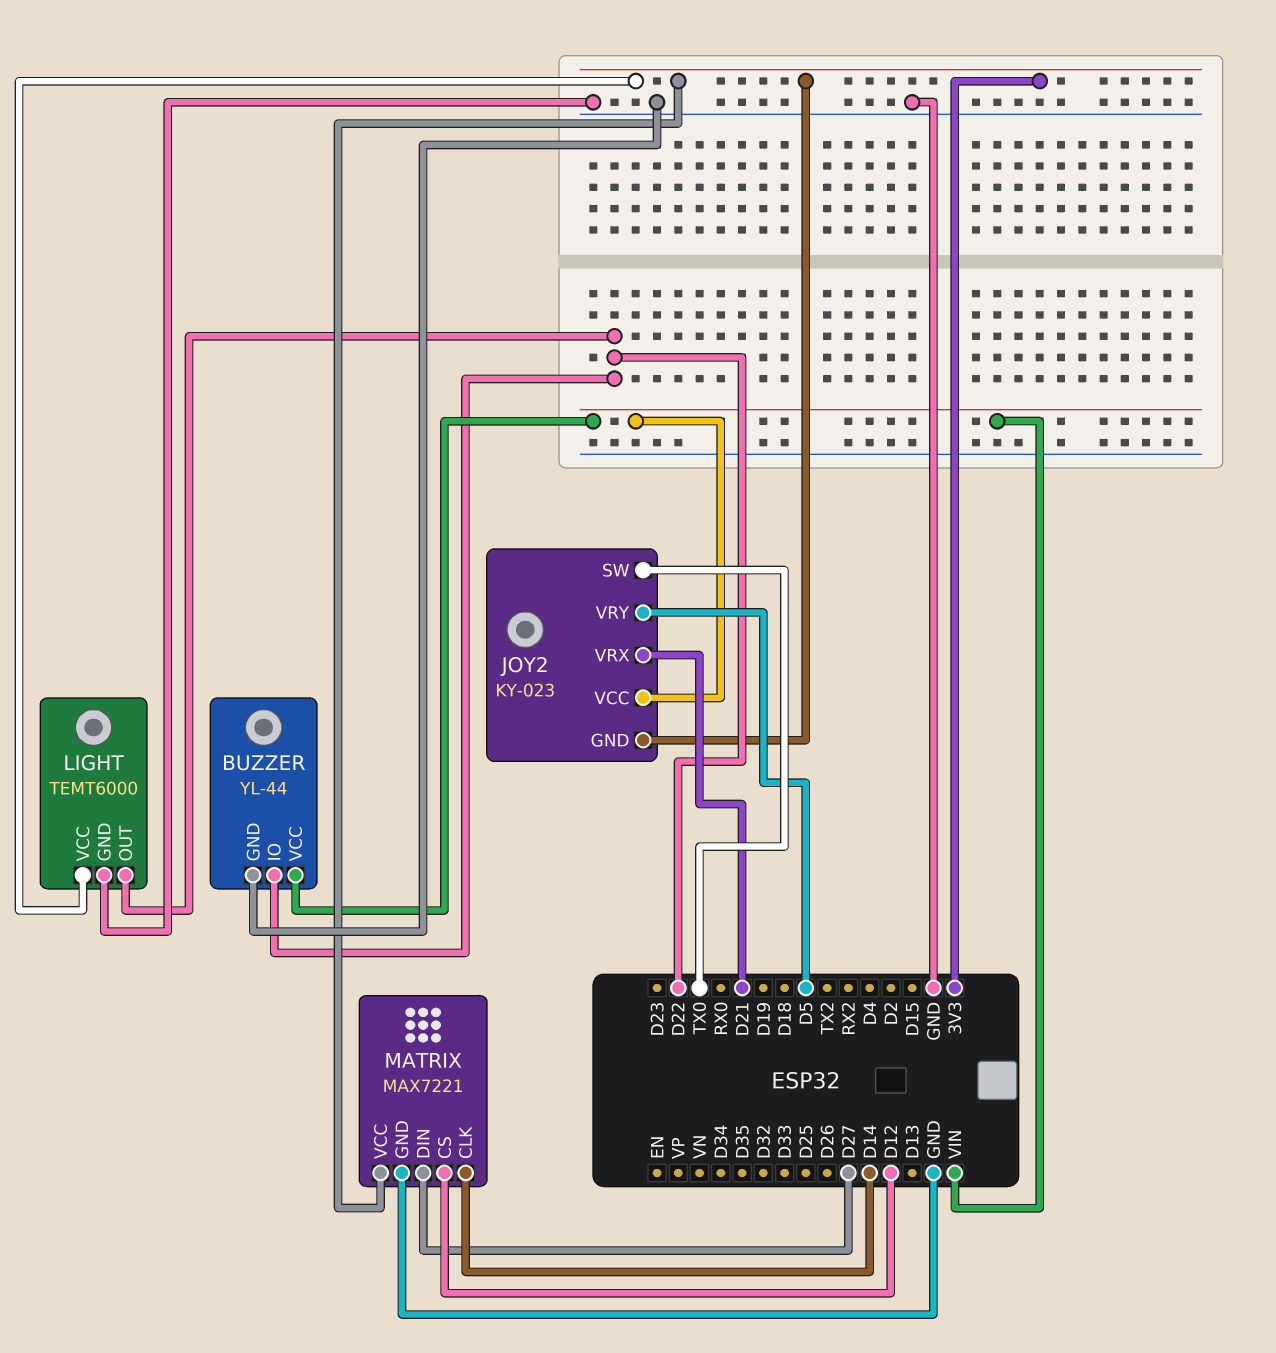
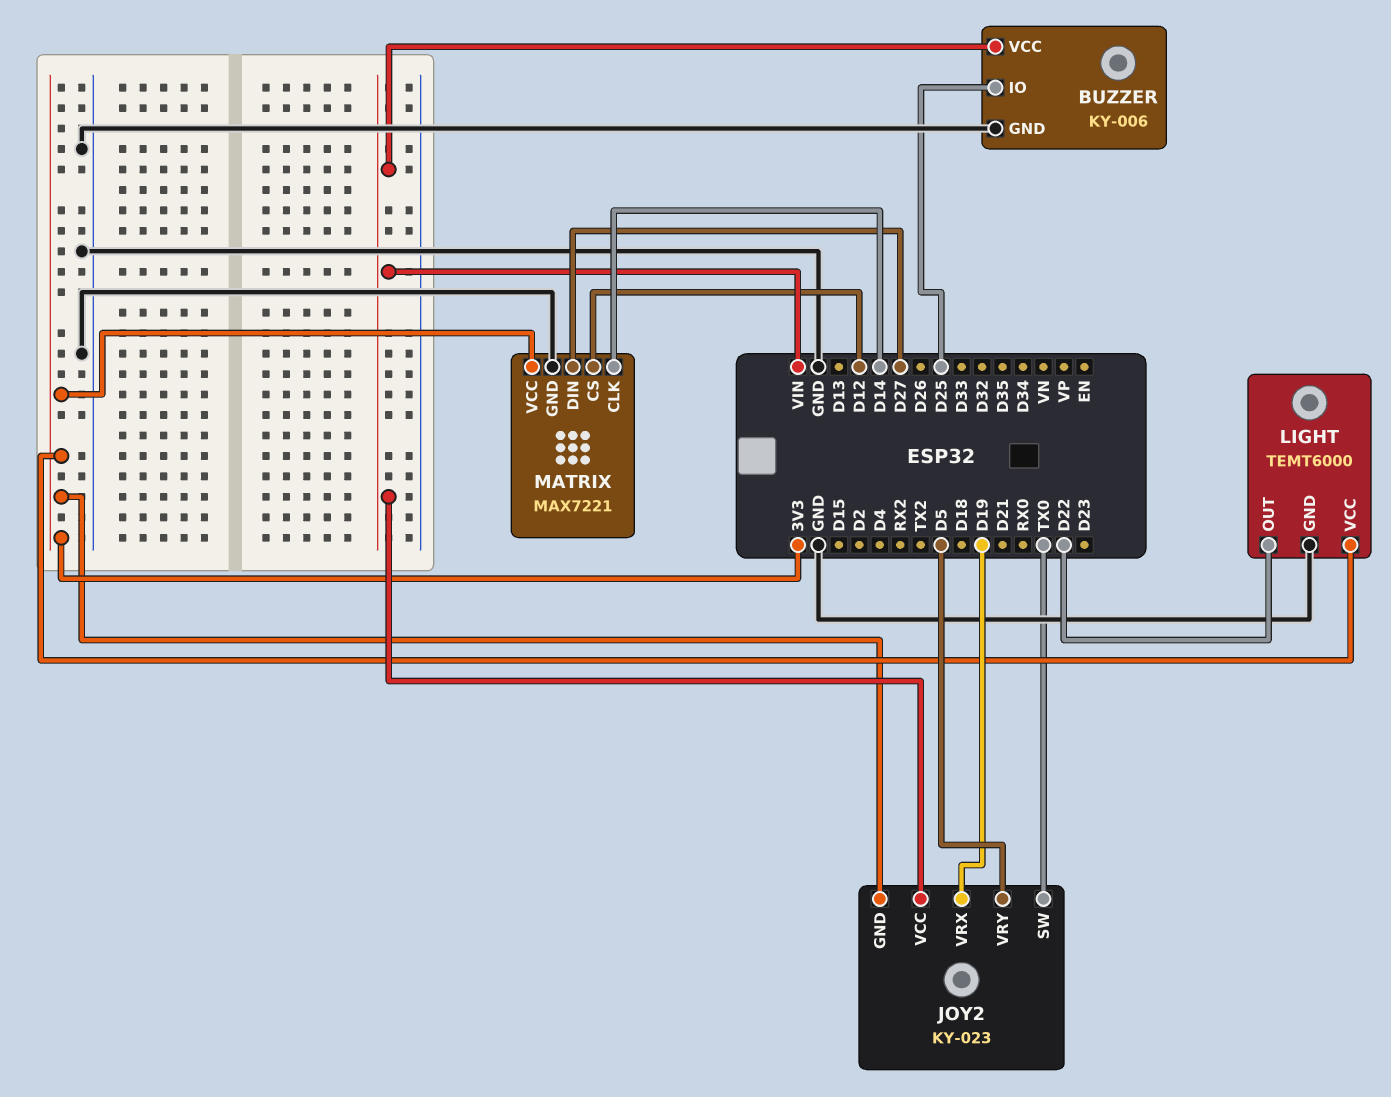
BUZZER: YL-44 -> KY-006
BUZZER pin IO: D22 -> D25
JOY2 pin VRX: D21 -> D19

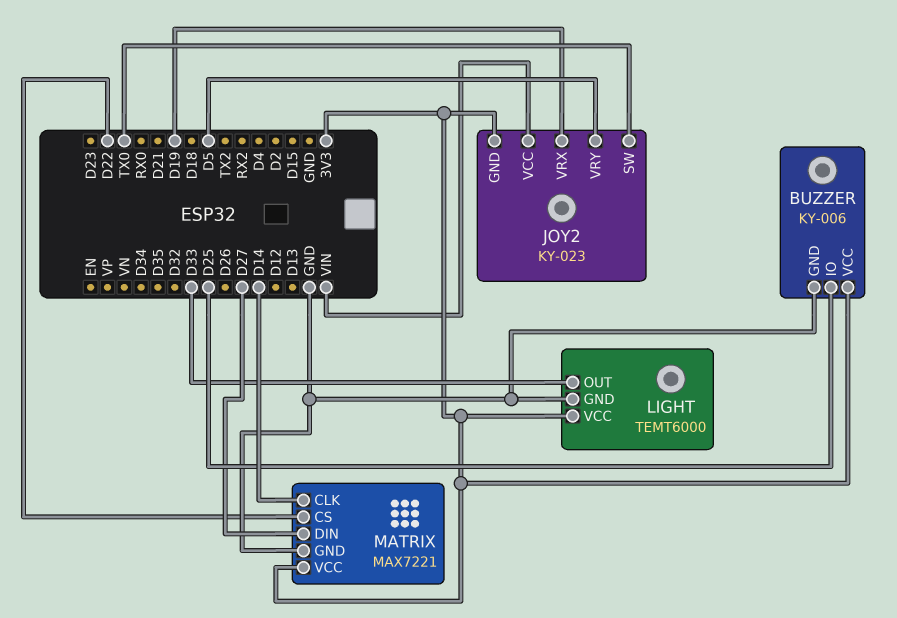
BUZZER pin VCC: VIN -> 3V3
LIGHT pin OUT: D22 -> D33
MATRIX pin CS: D12 -> D22

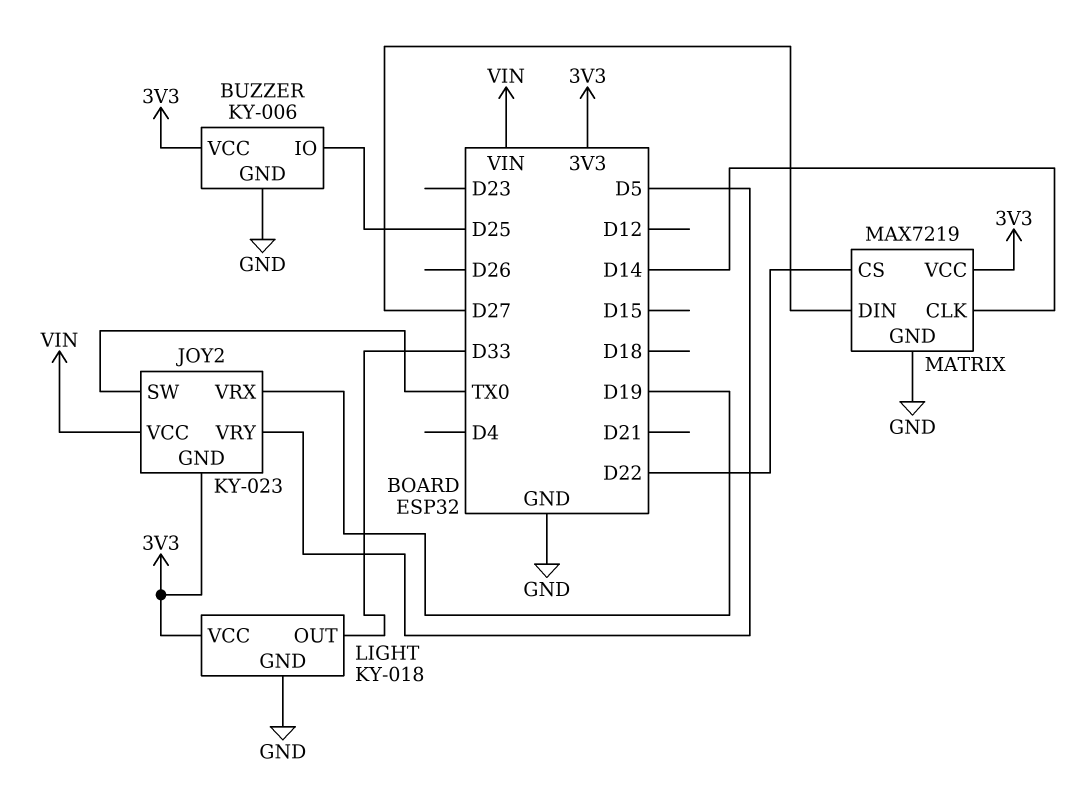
LIGHT: TEMT6000 -> KY-018
MATRIX: MAX7221 -> MAX7219

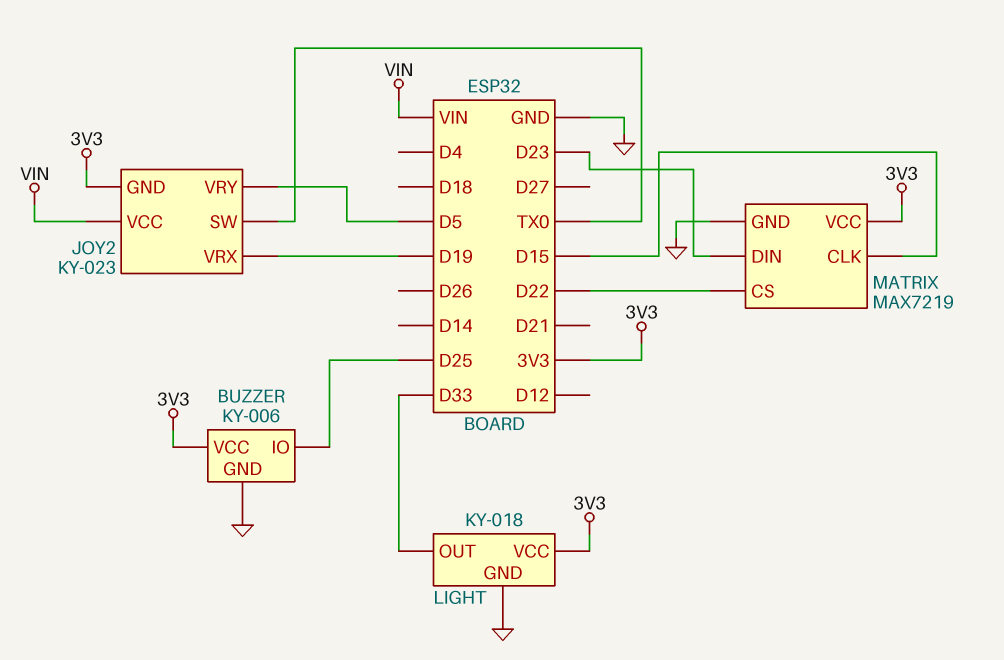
MATRIX pin CLK: D14 -> D15
MATRIX pin DIN: D27 -> D23

